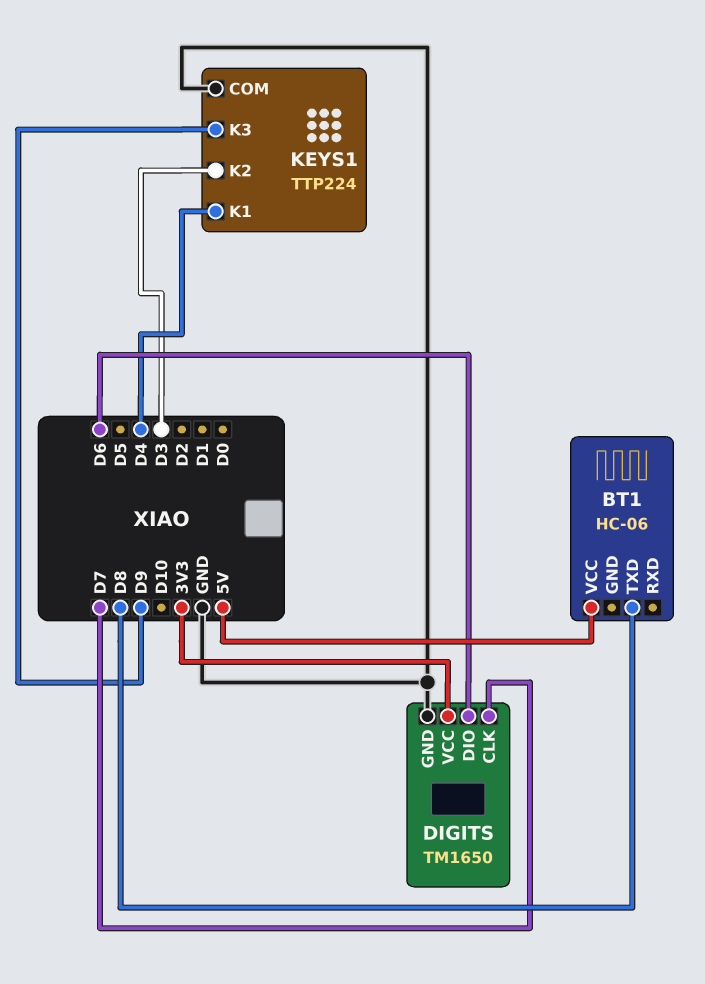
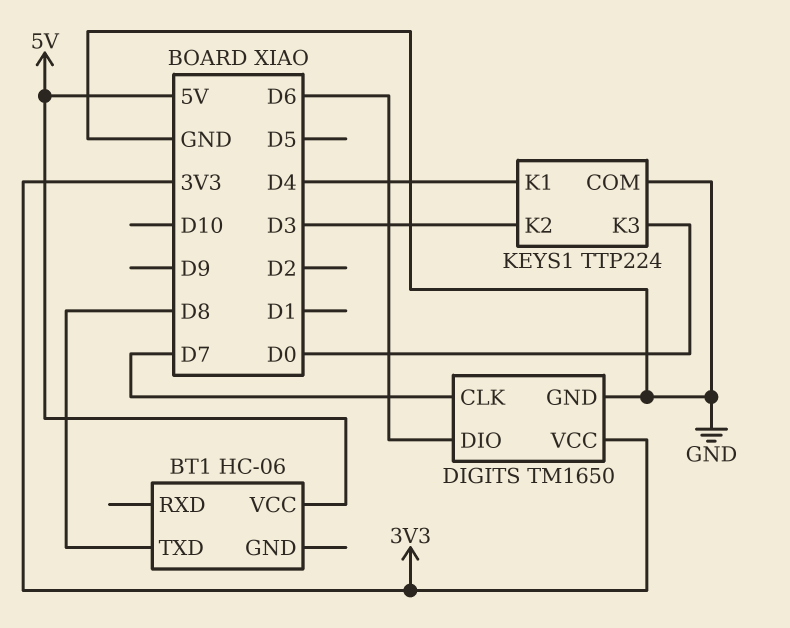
KEYS1 pin K3: D9 -> D0

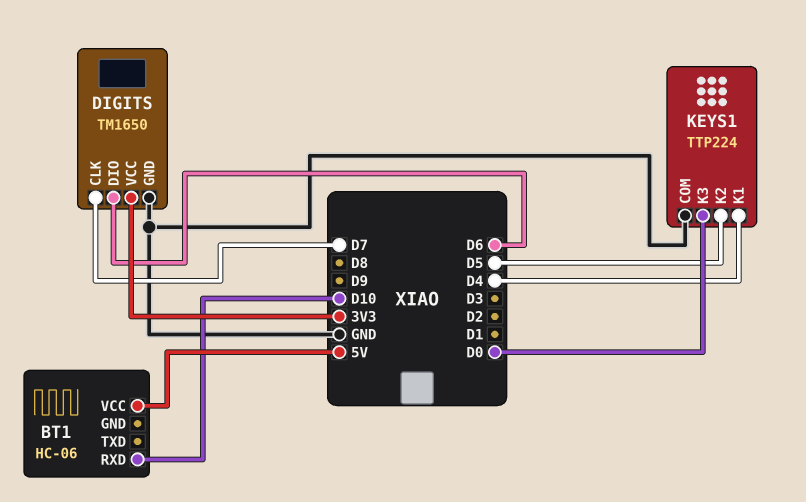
BT1 pin RXD: none -> D10
BT1 pin TXD: D8 -> none
KEYS1 pin K2: D3 -> D5

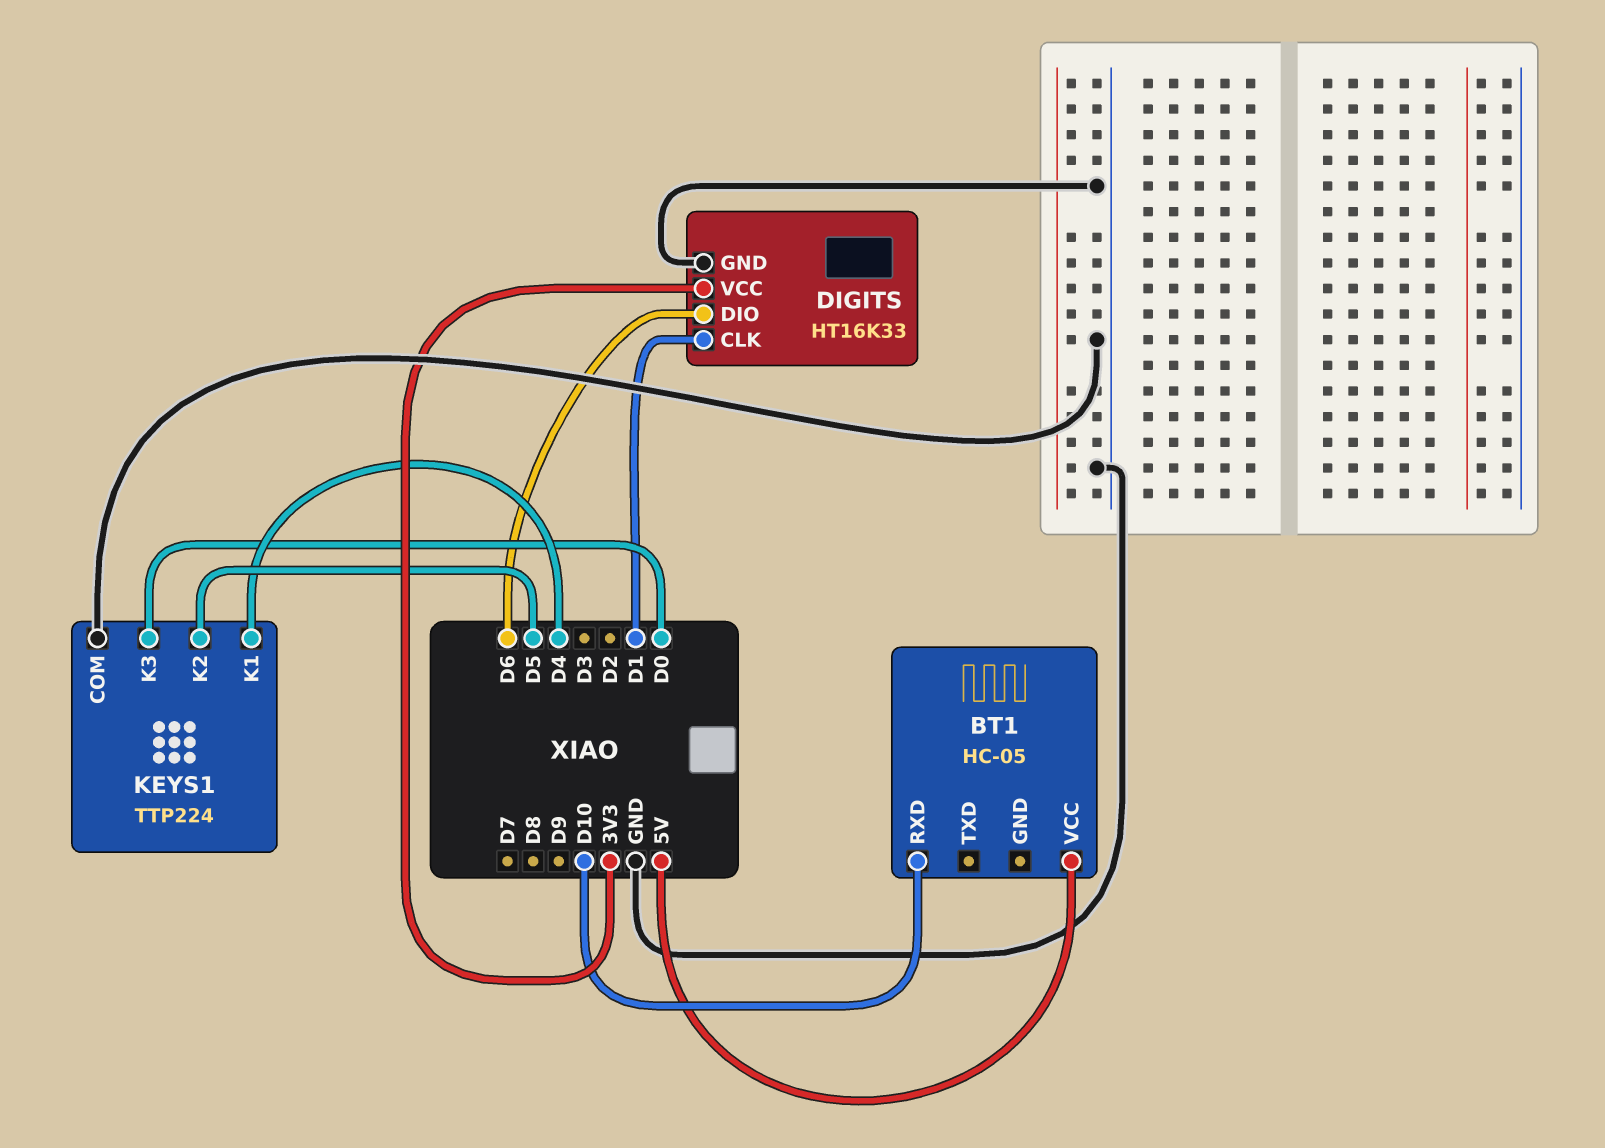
BT1: HC-06 -> HC-05
DIGITS: TM1650 -> HT16K33
DIGITS pin CLK: D7 -> D1

